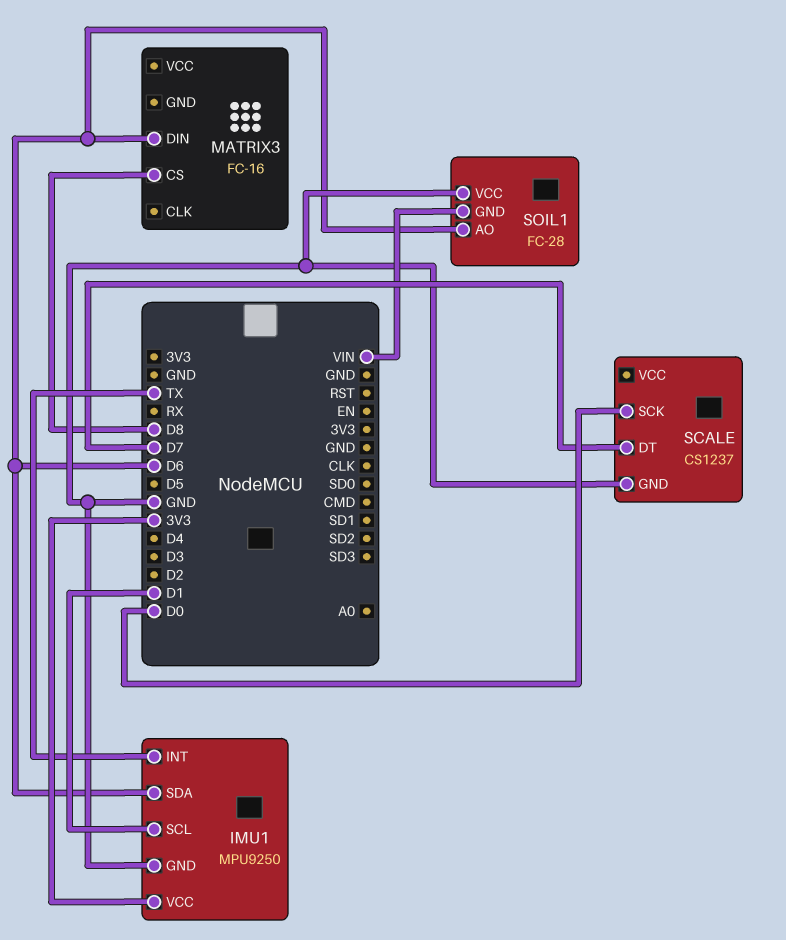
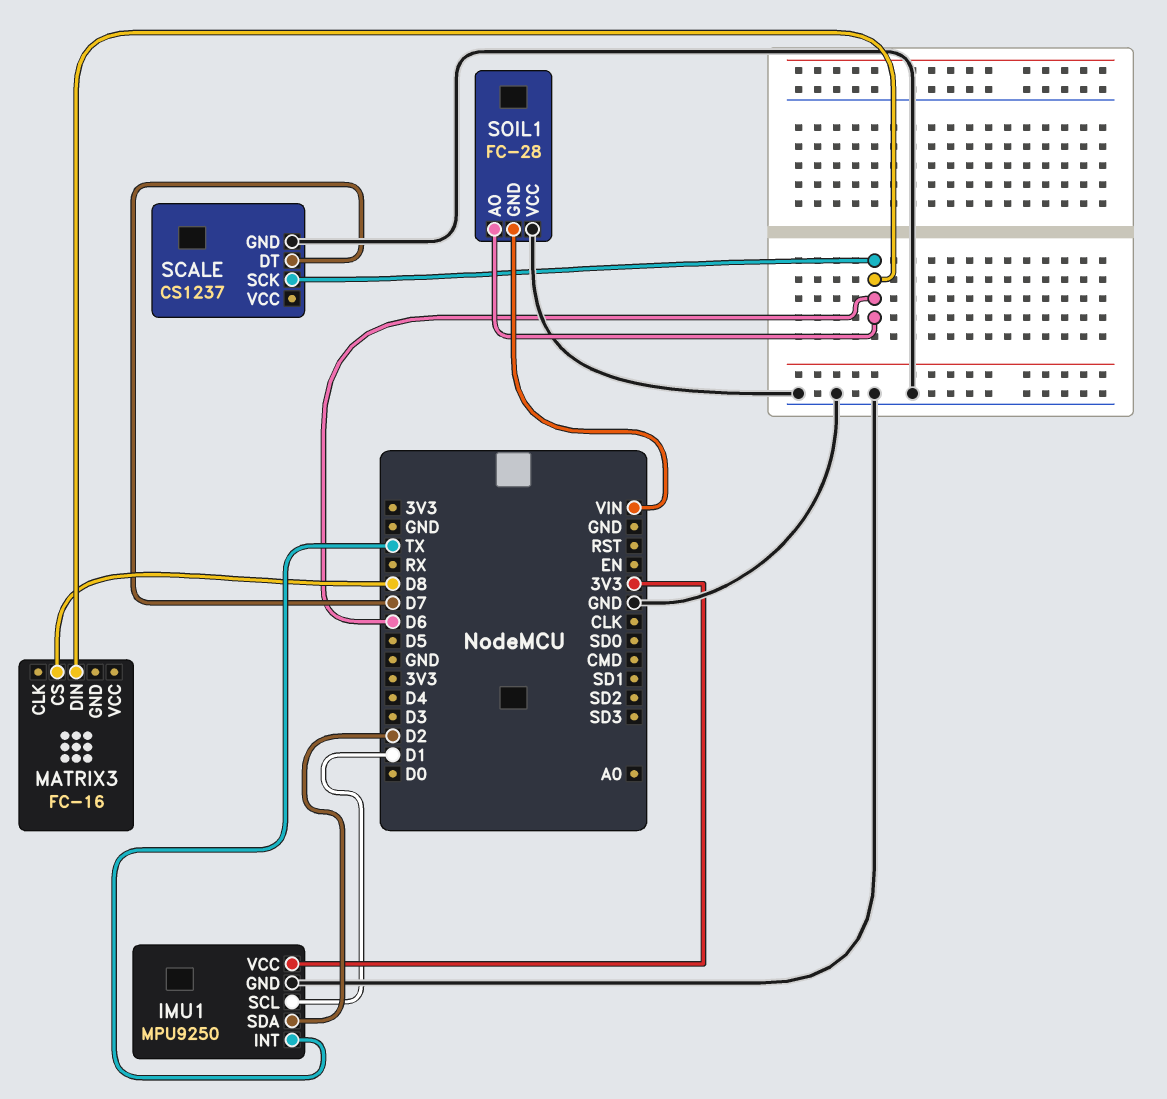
IMU1 pin SDA: D6 -> D2
SCALE pin SCK: D0 -> D6

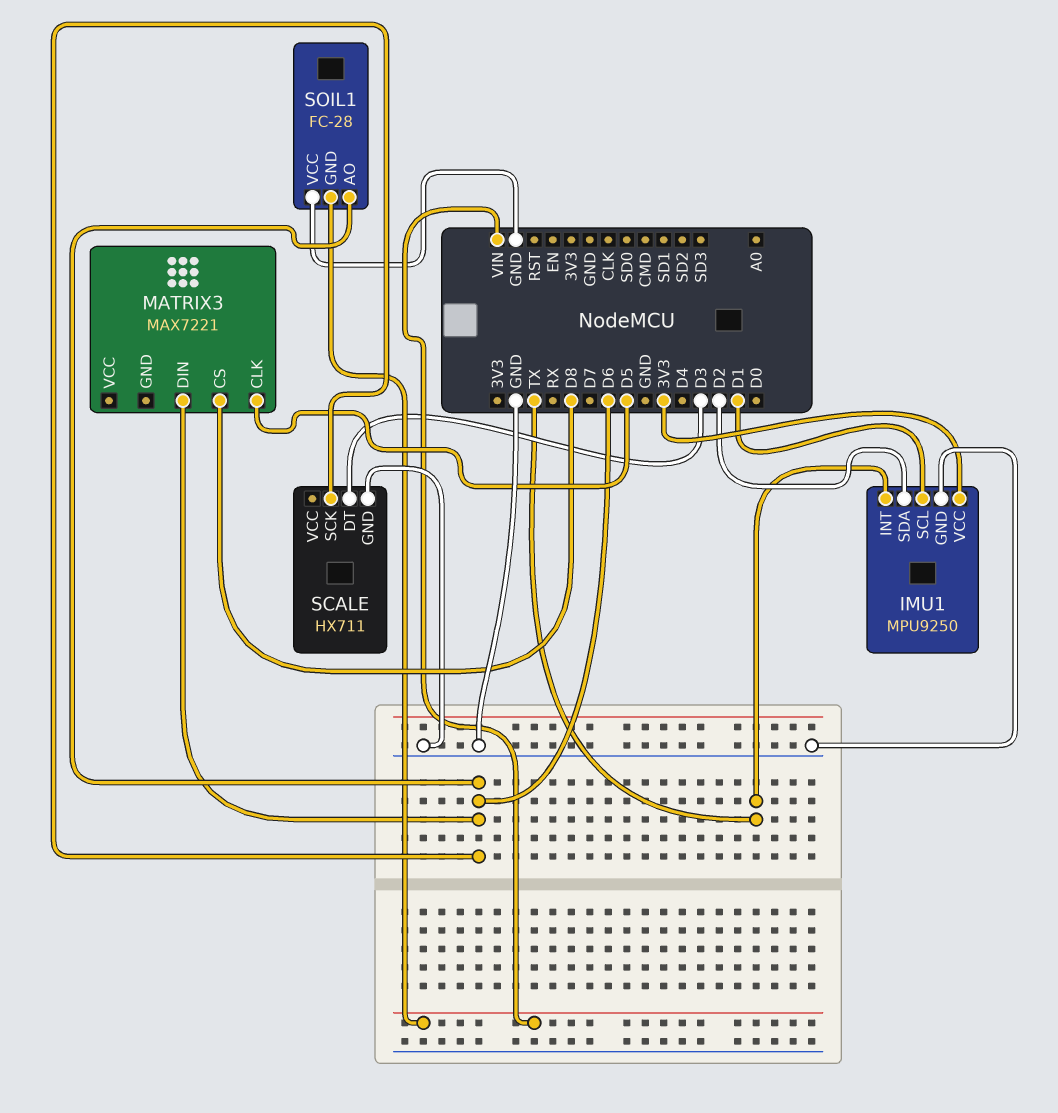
MATRIX3: FC-16 -> MAX7221
MATRIX3 pin CLK: none -> D5
SCALE: CS1237 -> HX711
SCALE pin DT: D7 -> D3

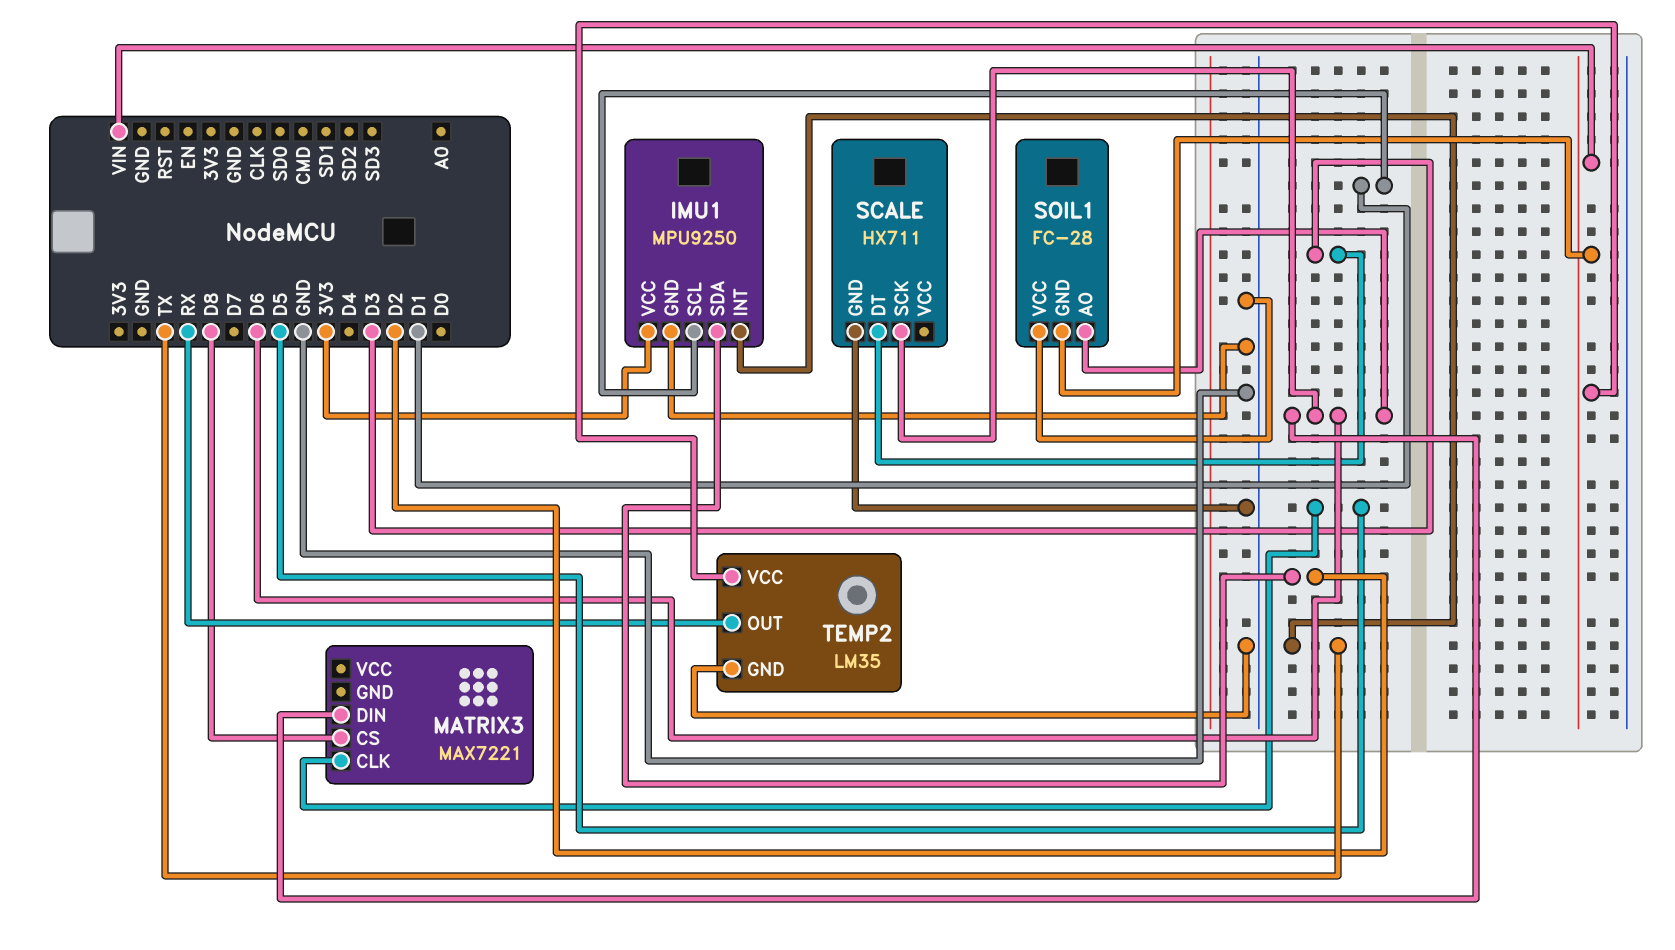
TEMP2: none -> LM35
TEMP2 pin GND: none -> GND
TEMP2 pin OUT: none -> RX
TEMP2 pin VCC: none -> VIN

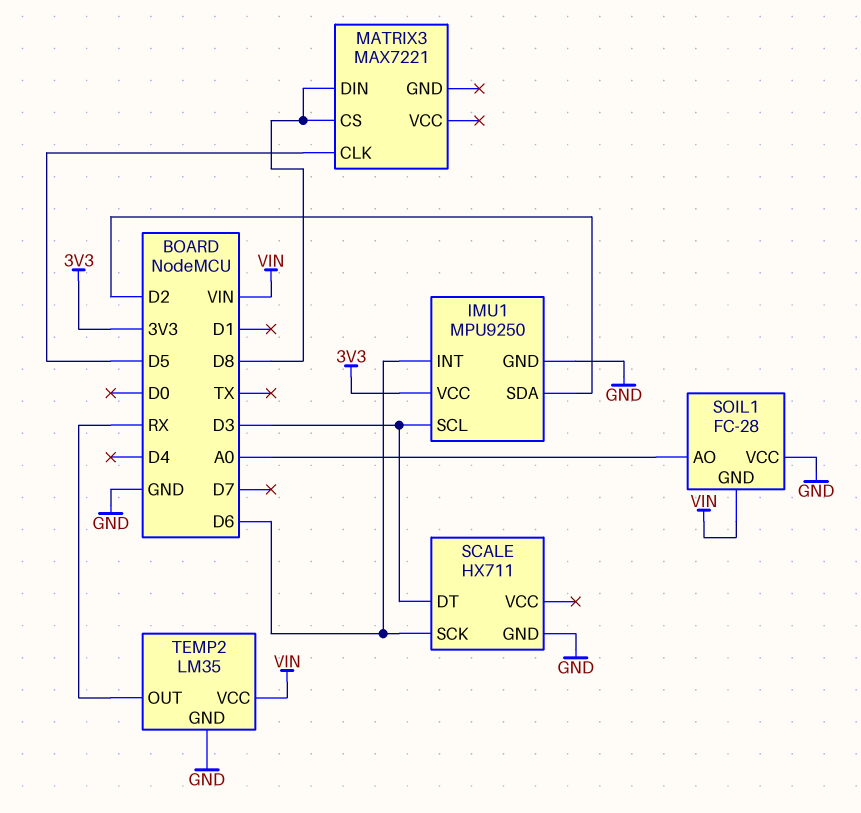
IMU1 pin INT: TX -> D6
IMU1 pin SCL: D1 -> D3
MATRIX3 pin DIN: D6 -> D8
SOIL1 pin AO: D6 -> A0

